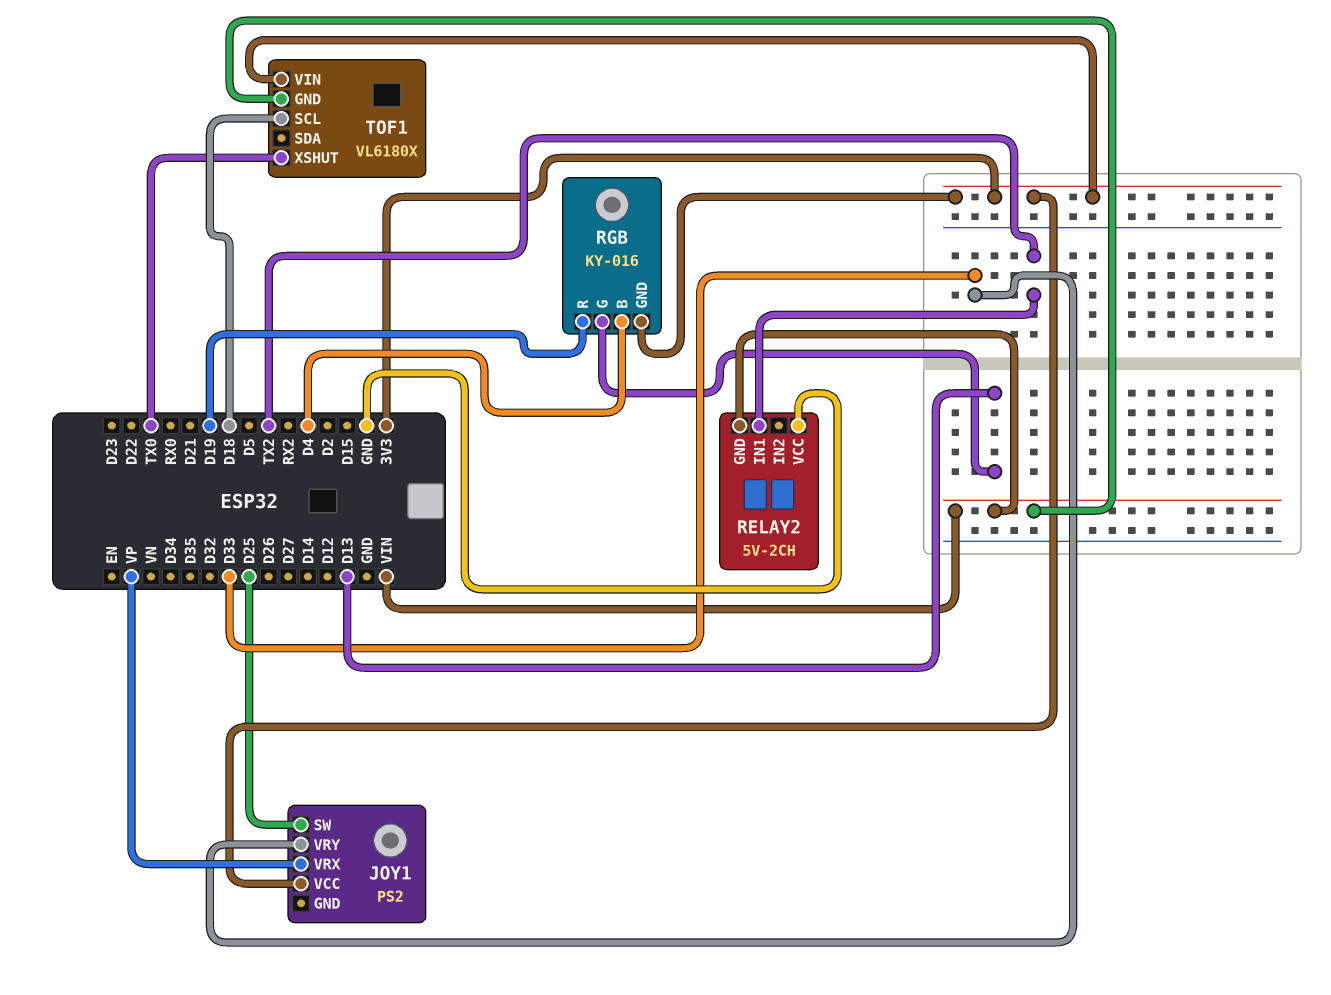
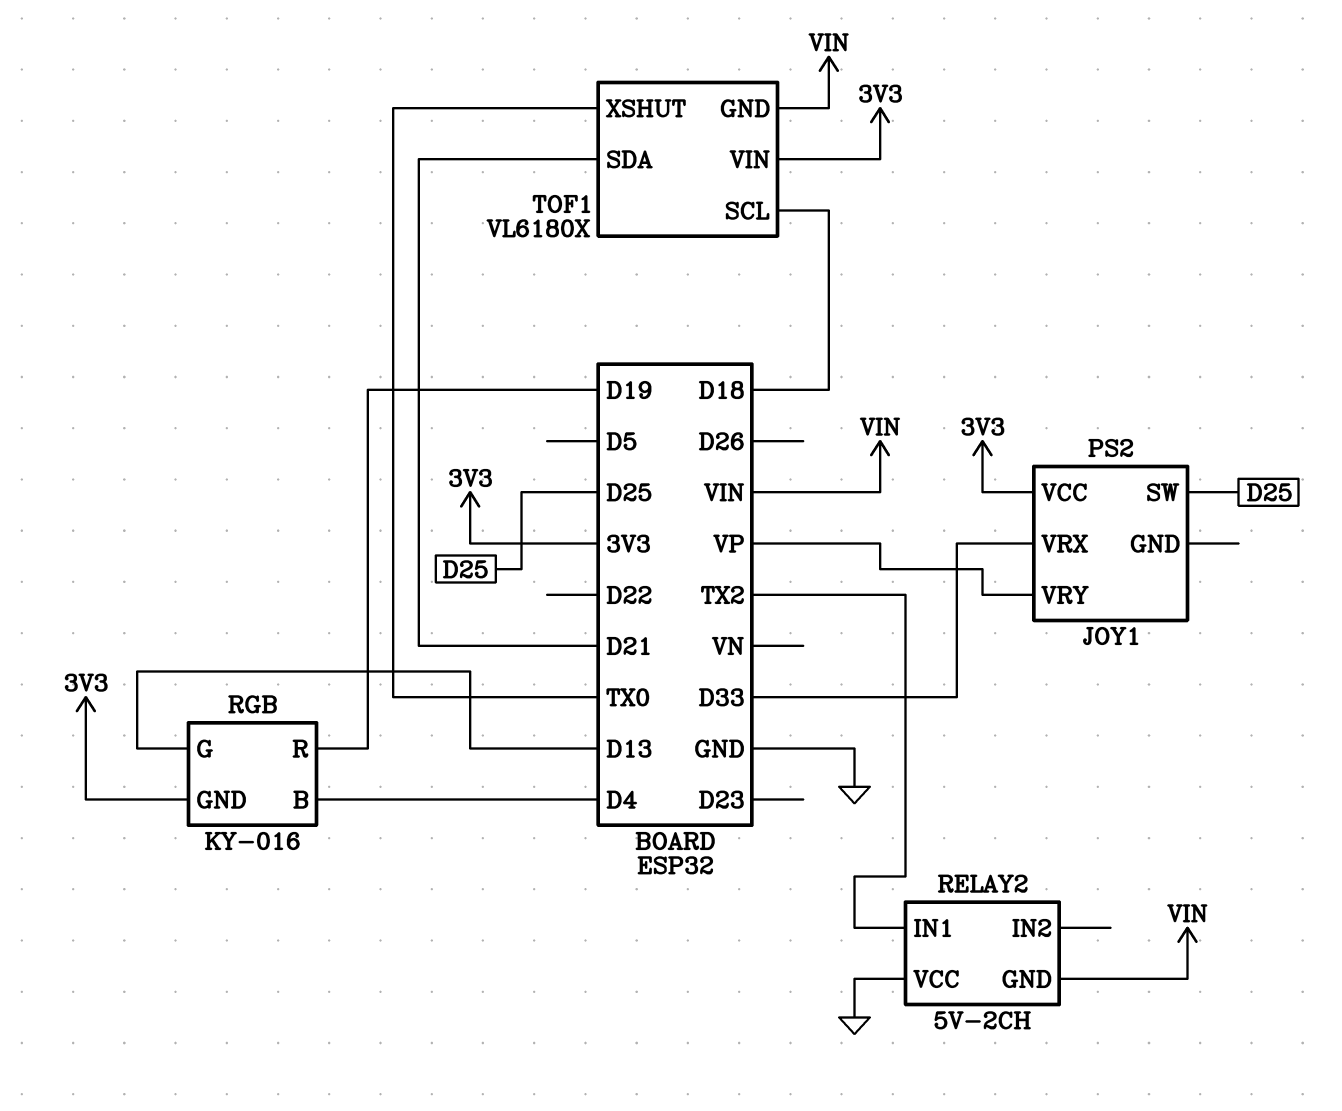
JOY1 pin VRX: VP -> D33
JOY1 pin VRY: D33 -> VP
TOF1 pin SDA: none -> D21

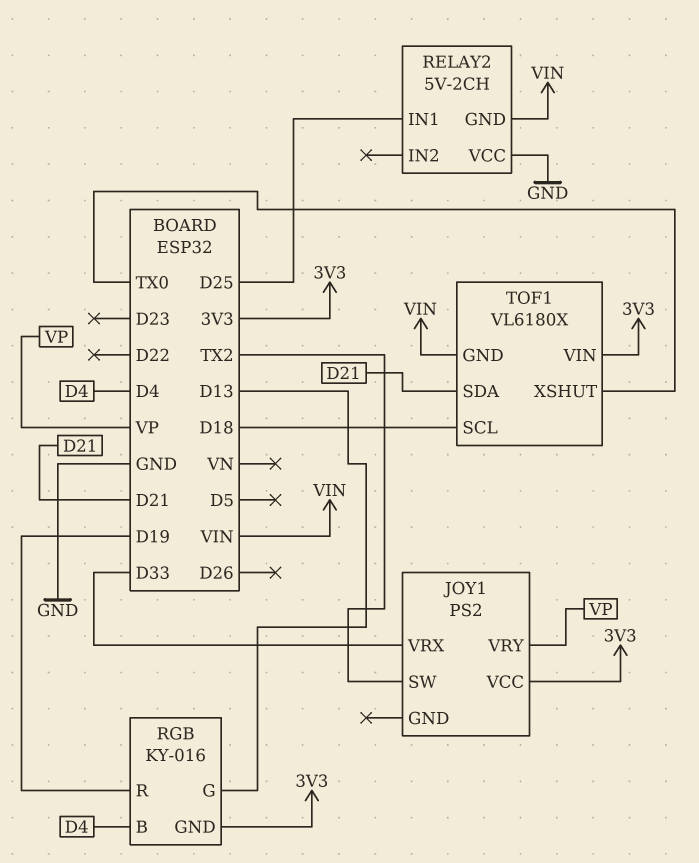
JOY1 pin SW: D25 -> TX2
RELAY2 pin IN1: TX2 -> D25

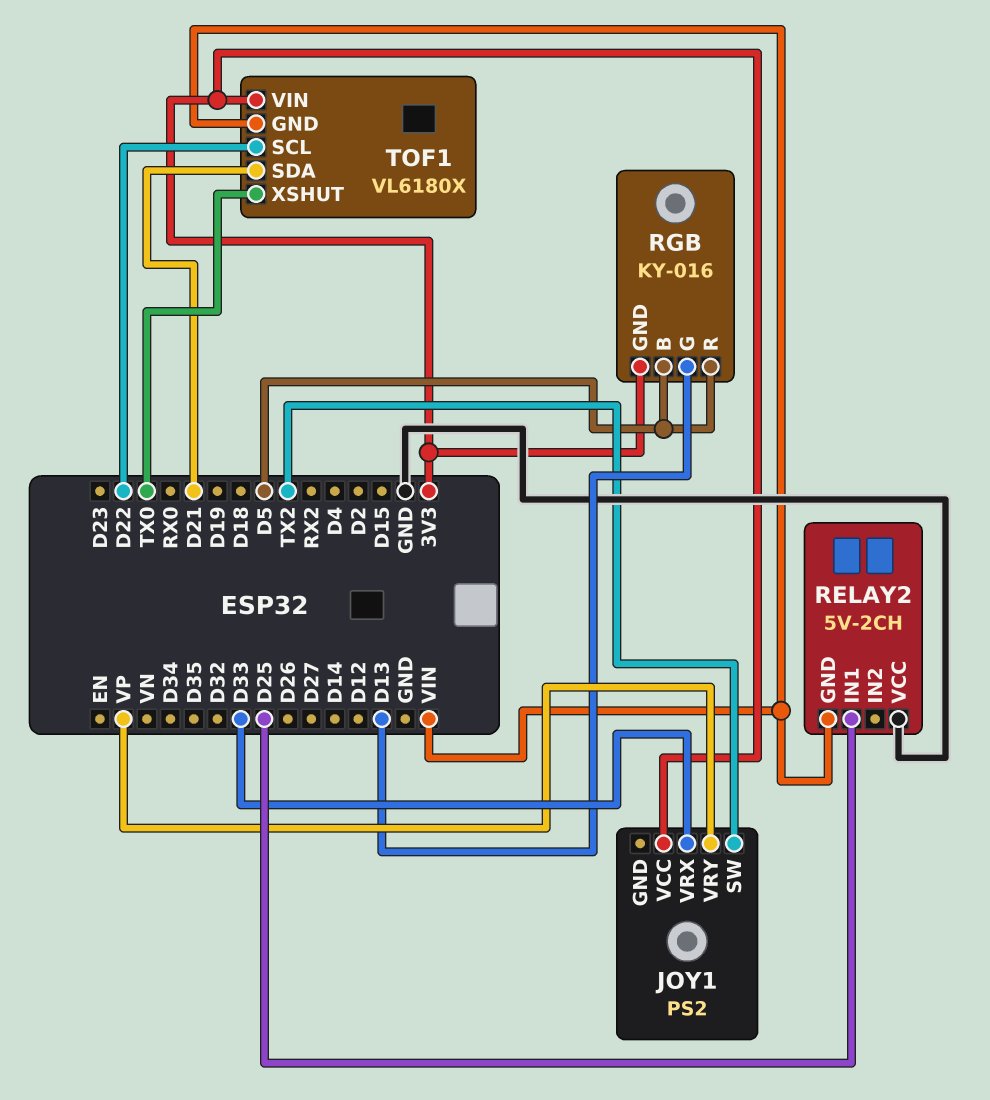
RGB pin B: D4 -> D5
RGB pin R: D19 -> D5
TOF1 pin SCL: D18 -> D22

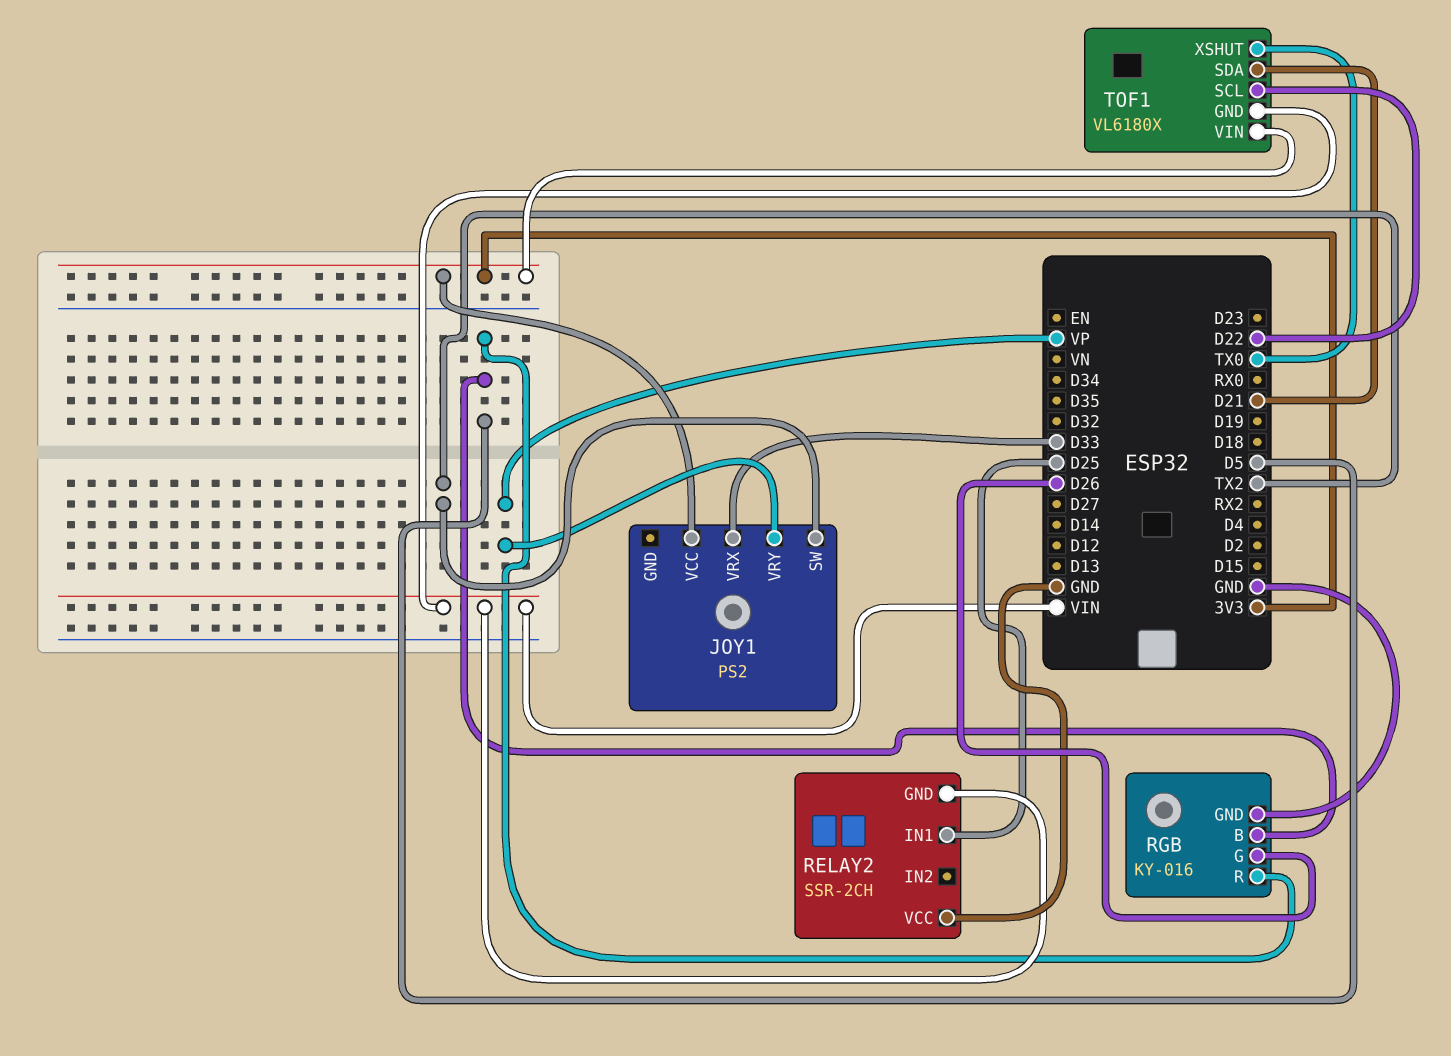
RELAY2: 5V-2CH -> SSR-2CH
RGB pin G: D13 -> D26
RGB pin GND: 3V3 -> GND

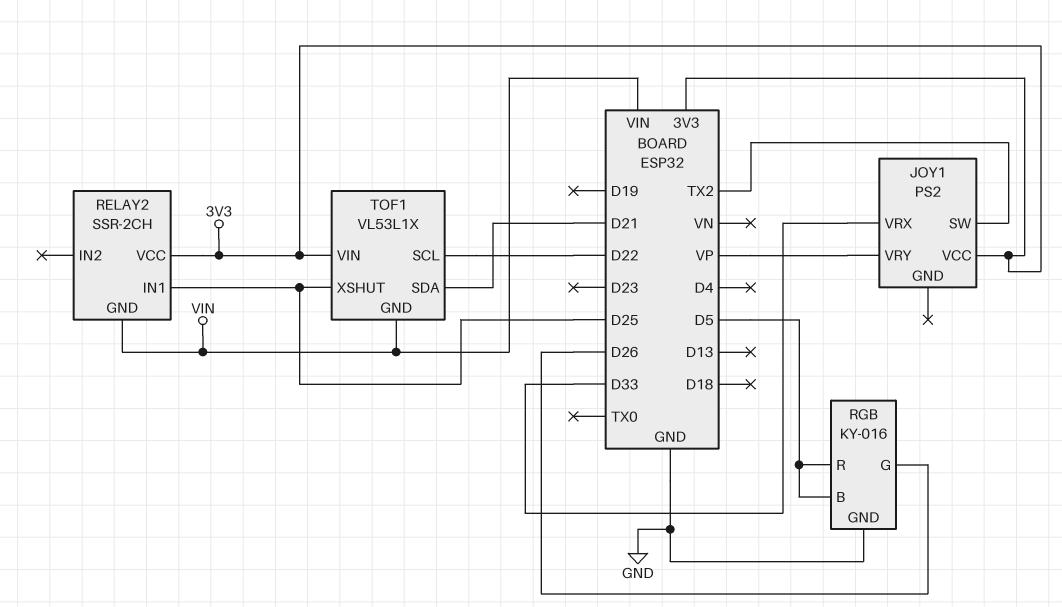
RELAY2 pin VCC: GND -> 3V3
TOF1: VL6180X -> VL53L1X
TOF1 pin XSHUT: TX0 -> D25

